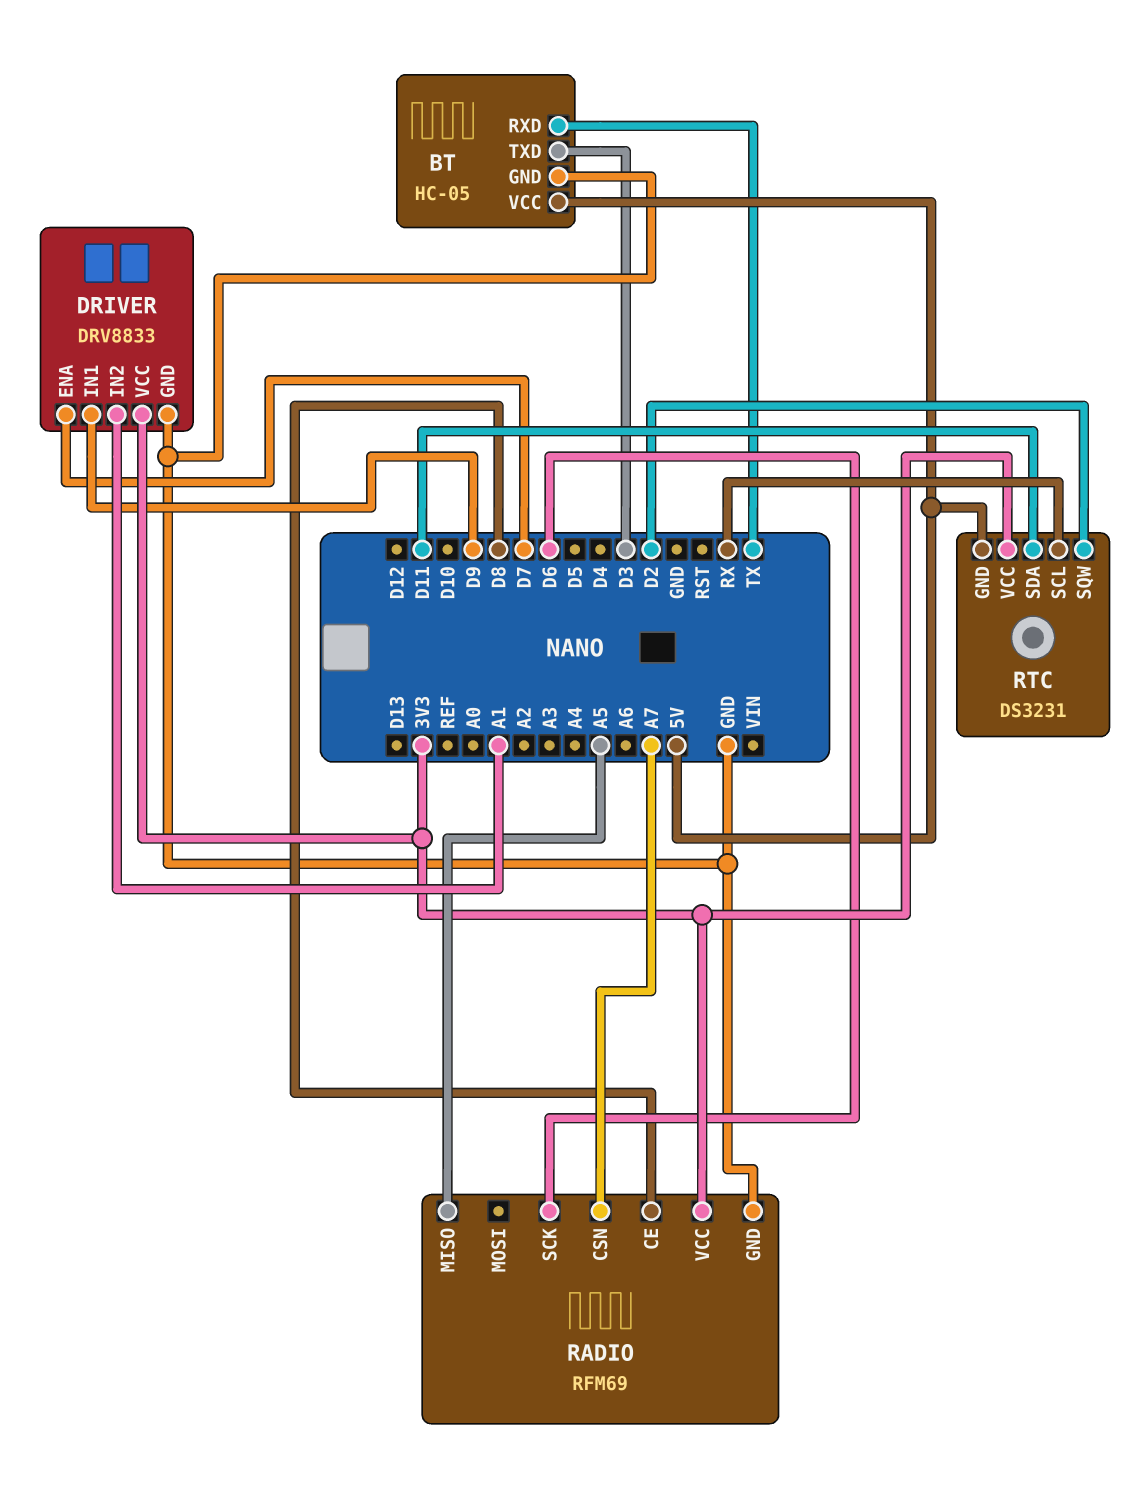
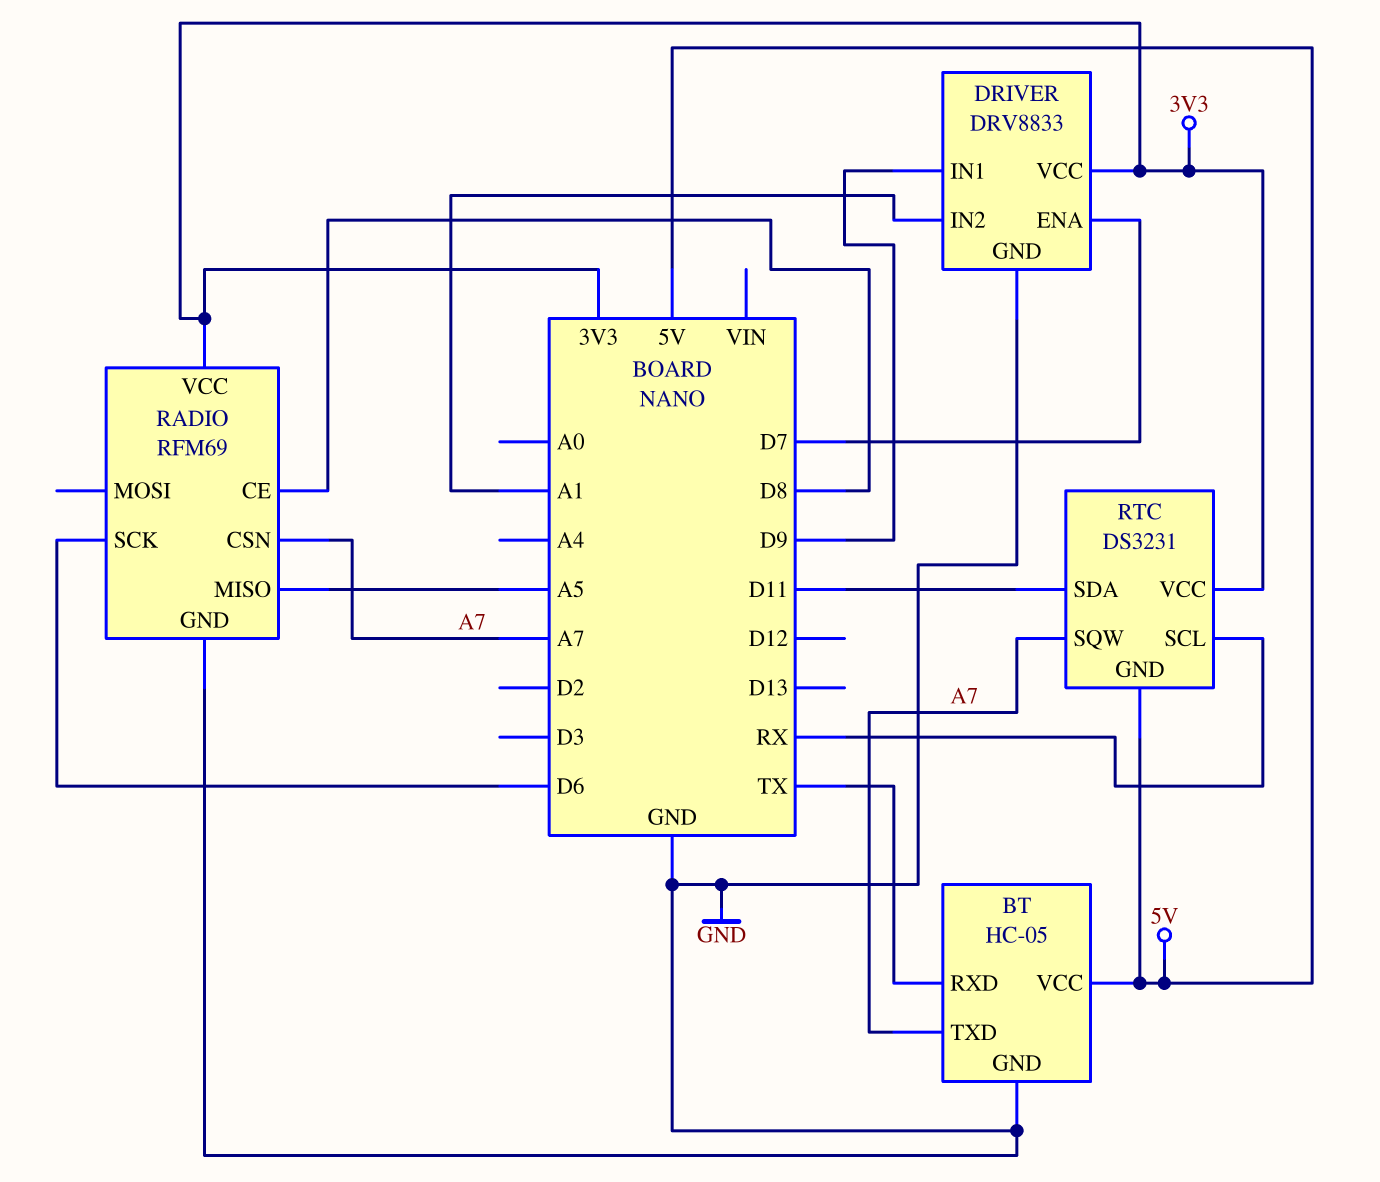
BT pin TXD: D3 -> A7
RTC pin SQW: D2 -> A7

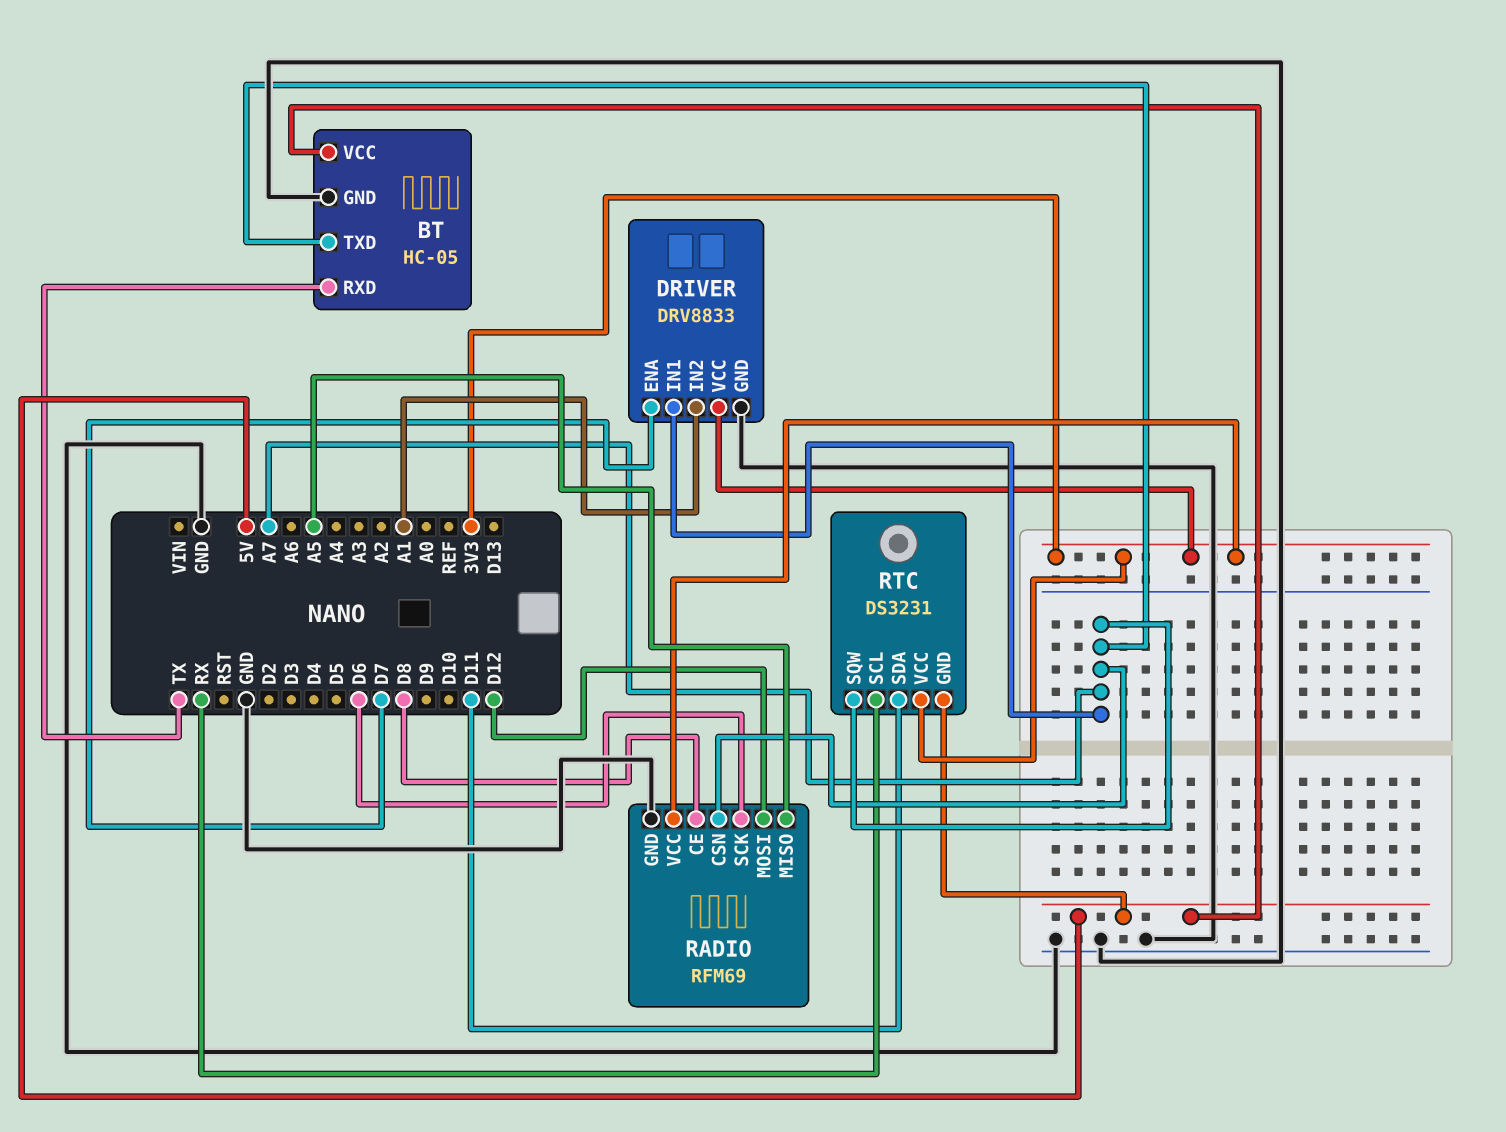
DRIVER pin IN1: D9 -> A7
RADIO pin MOSI: none -> D12

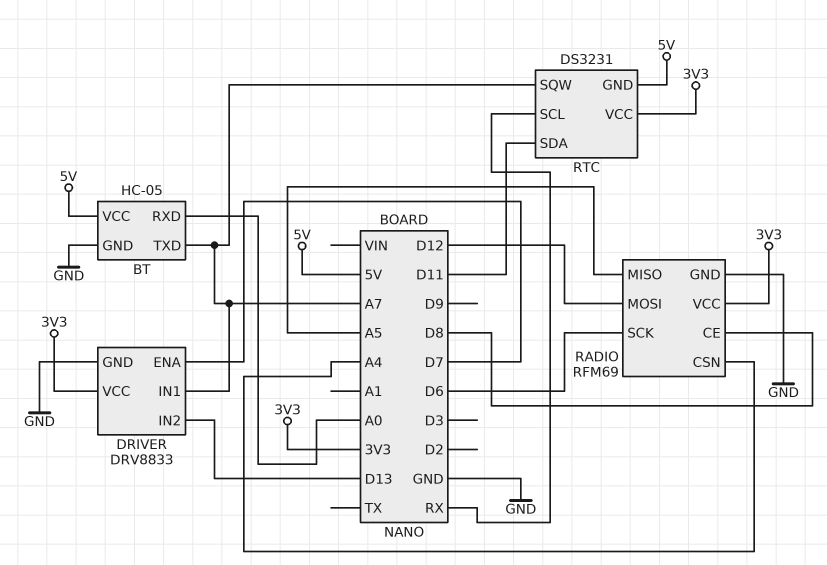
BT pin RXD: TX -> A0
DRIVER pin IN2: A1 -> D13
RADIO pin CSN: A7 -> A4

